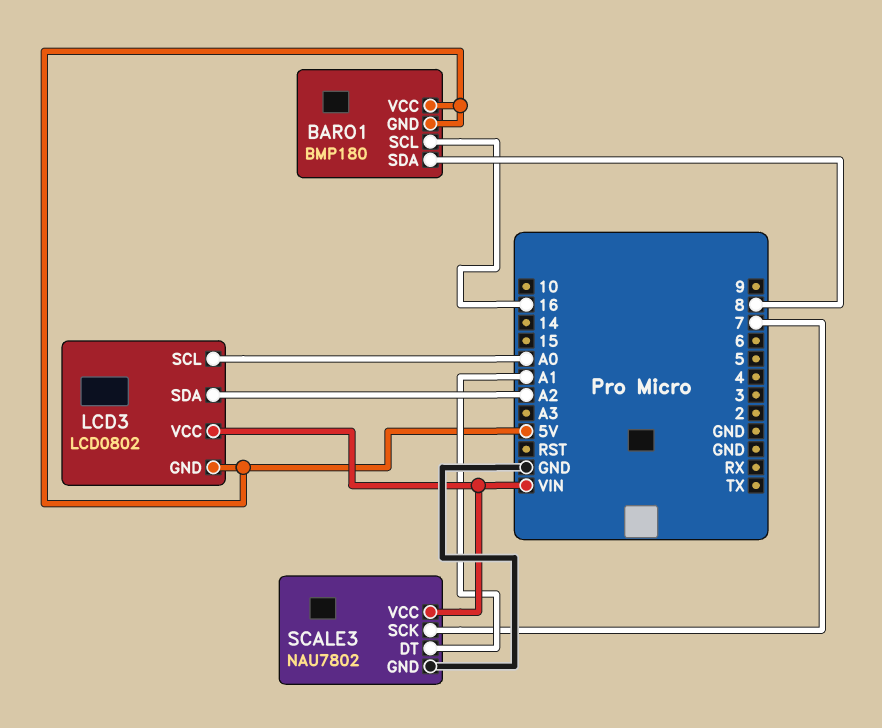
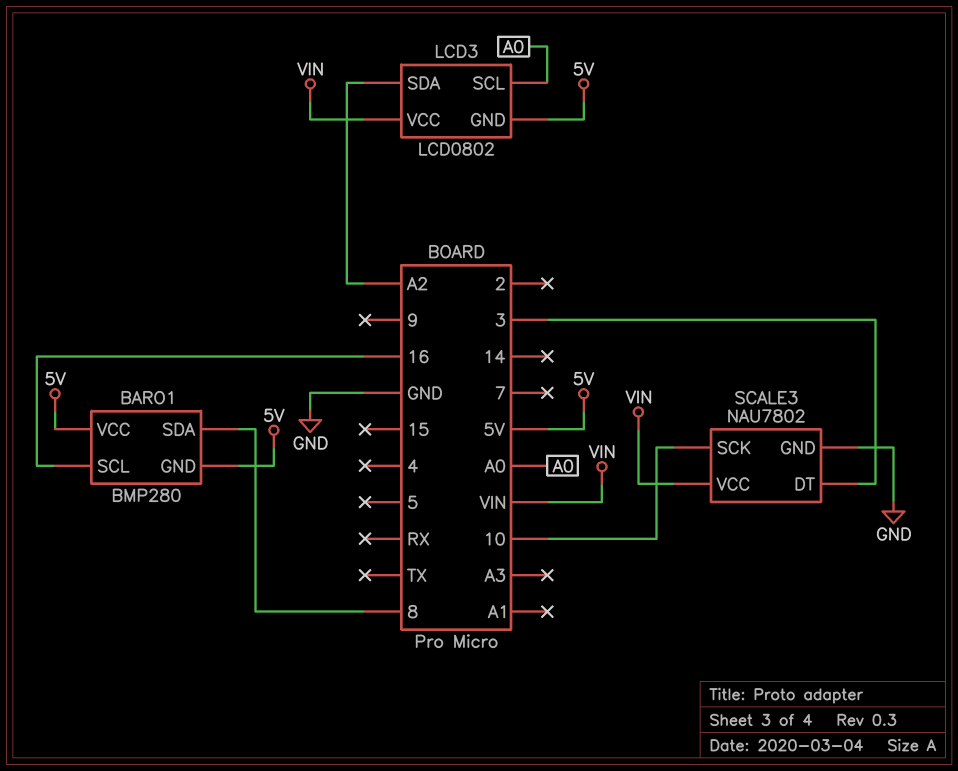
BARO1: BMP180 -> BMP280
SCALE3 pin DT: A1 -> 3
SCALE3 pin SCK: 7 -> 10

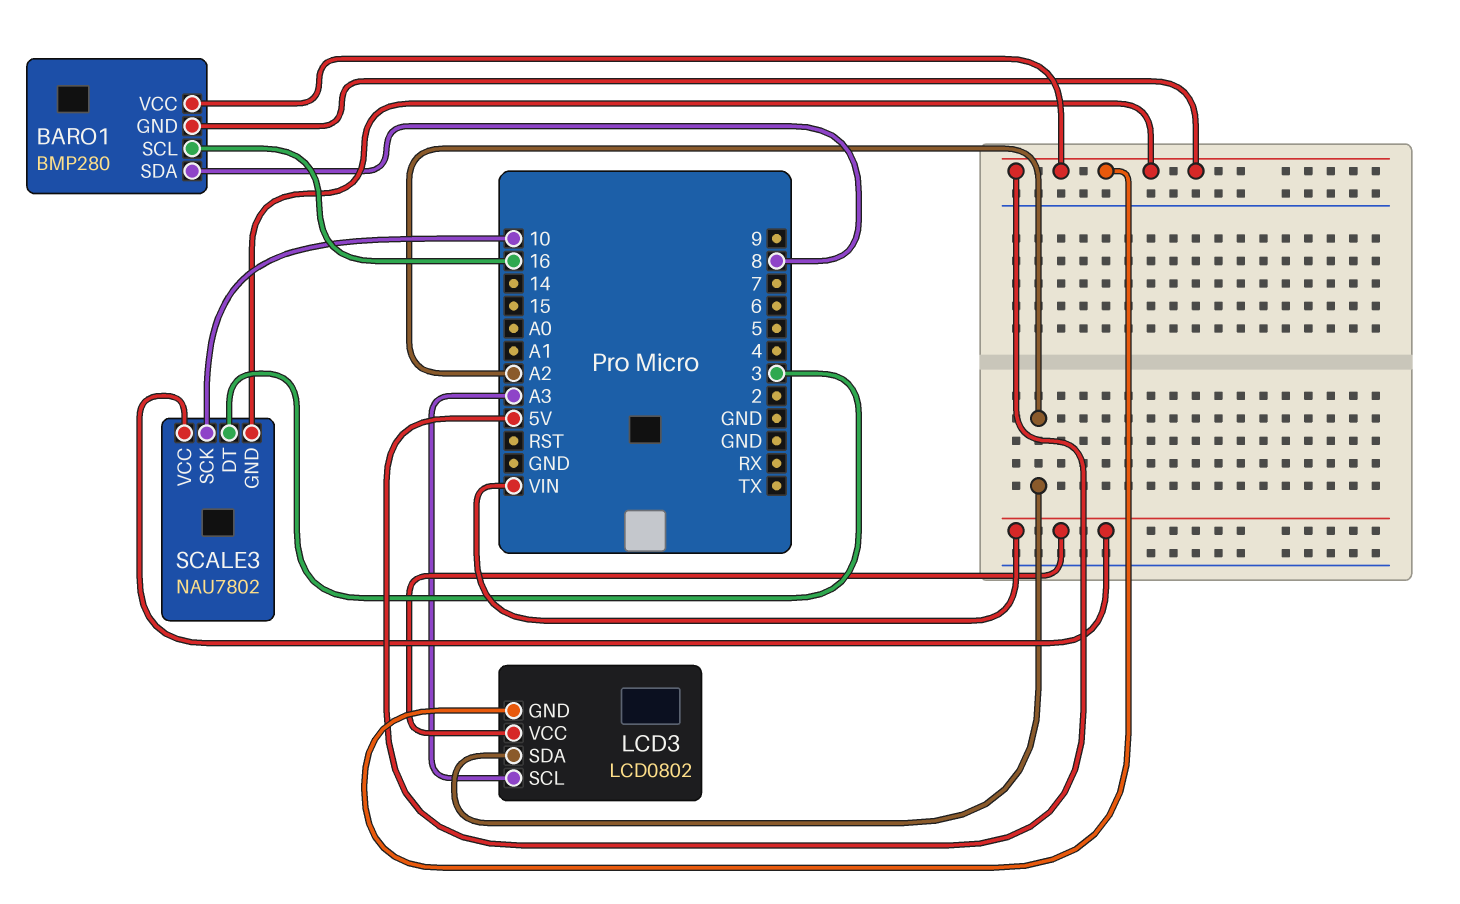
LCD3 pin SCL: A0 -> A3
SCALE3 pin GND: GND -> 5V

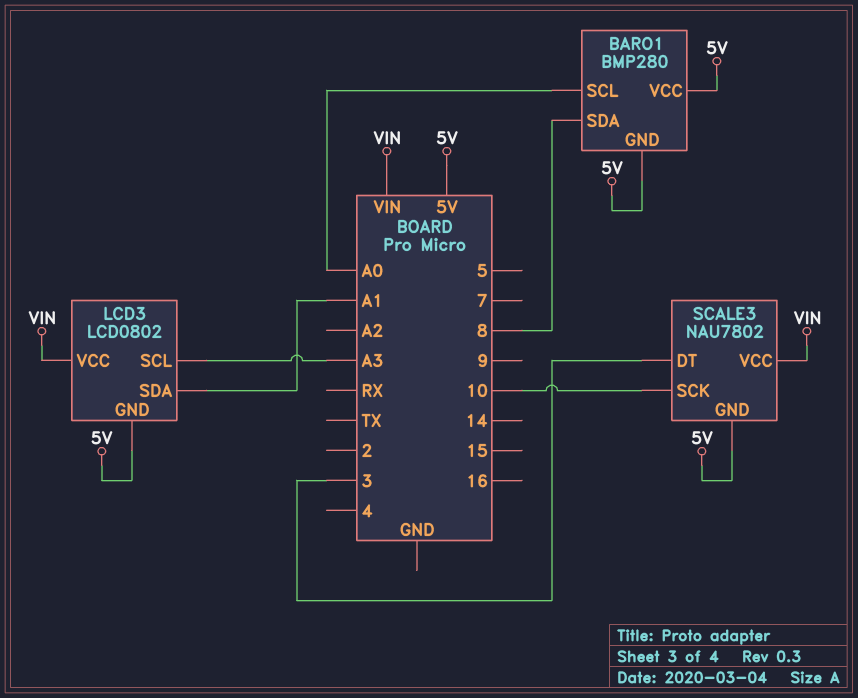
BARO1 pin SCL: 16 -> A0
LCD3 pin SDA: A2 -> A1

